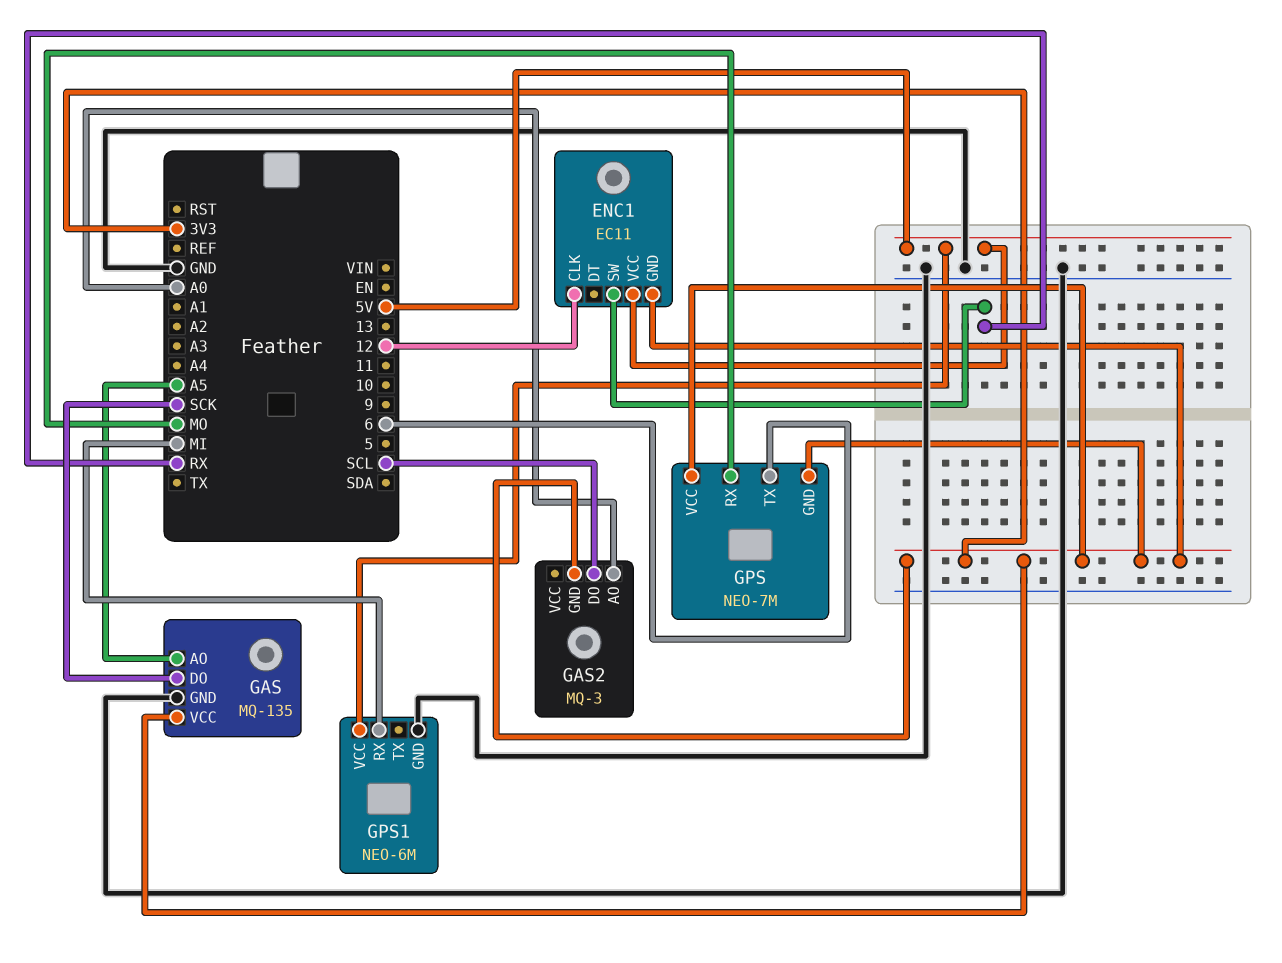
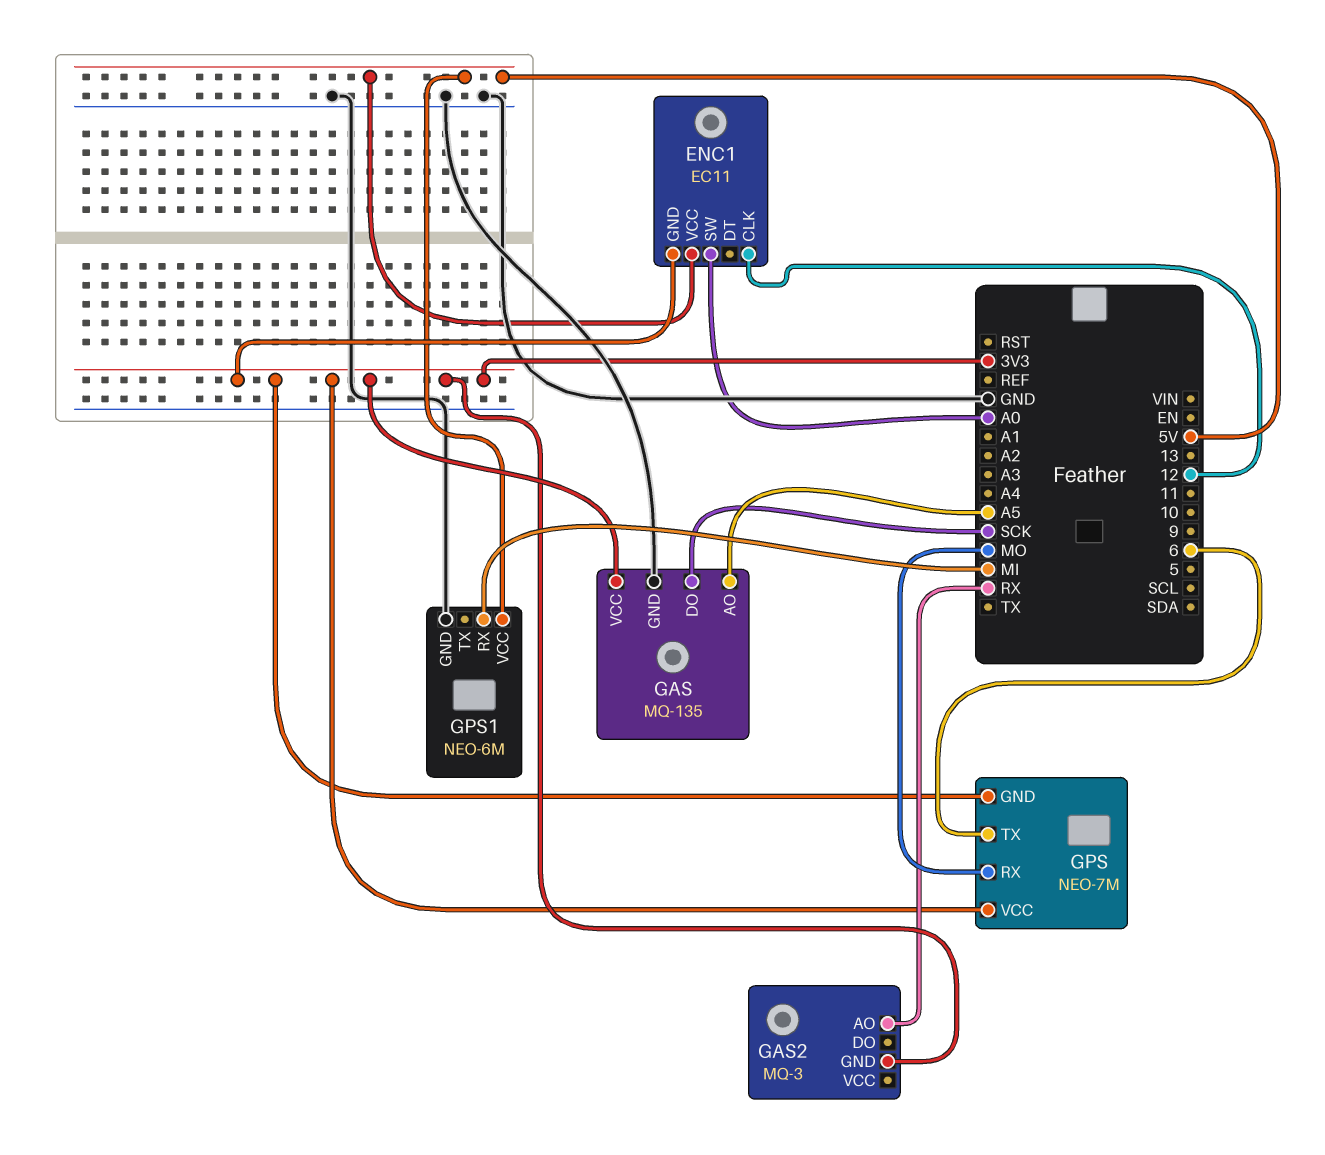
ENC1 pin SW: RX -> A0
GAS2 pin AO: A0 -> RX
GAS2 pin DO: SCL -> none

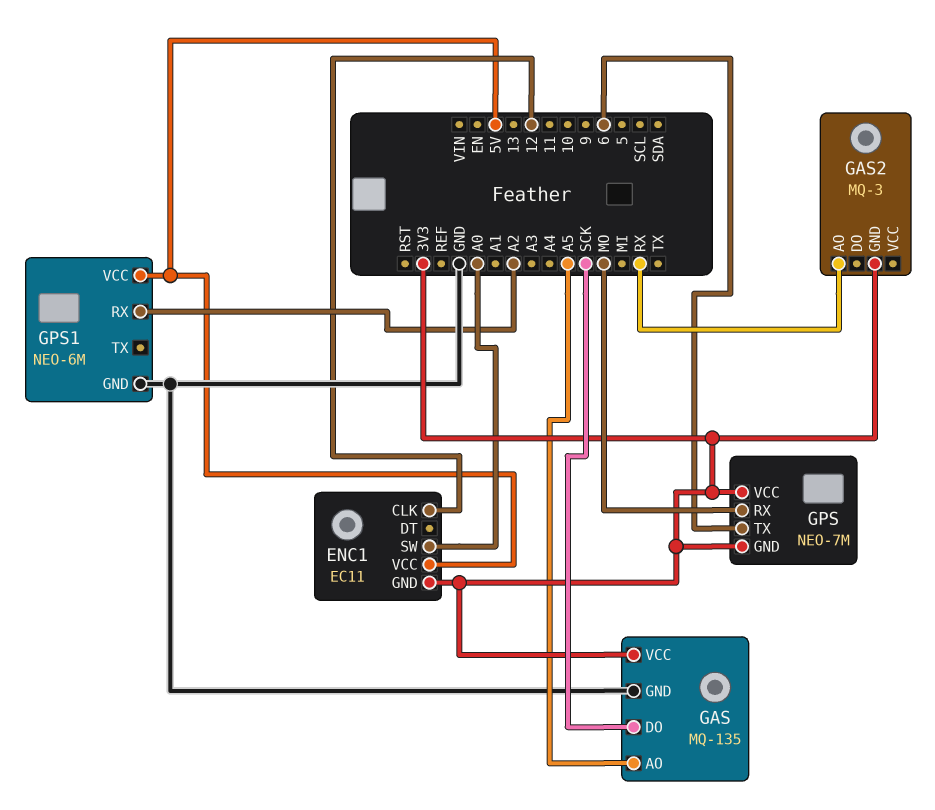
GPS1 pin RX: MI -> A2

